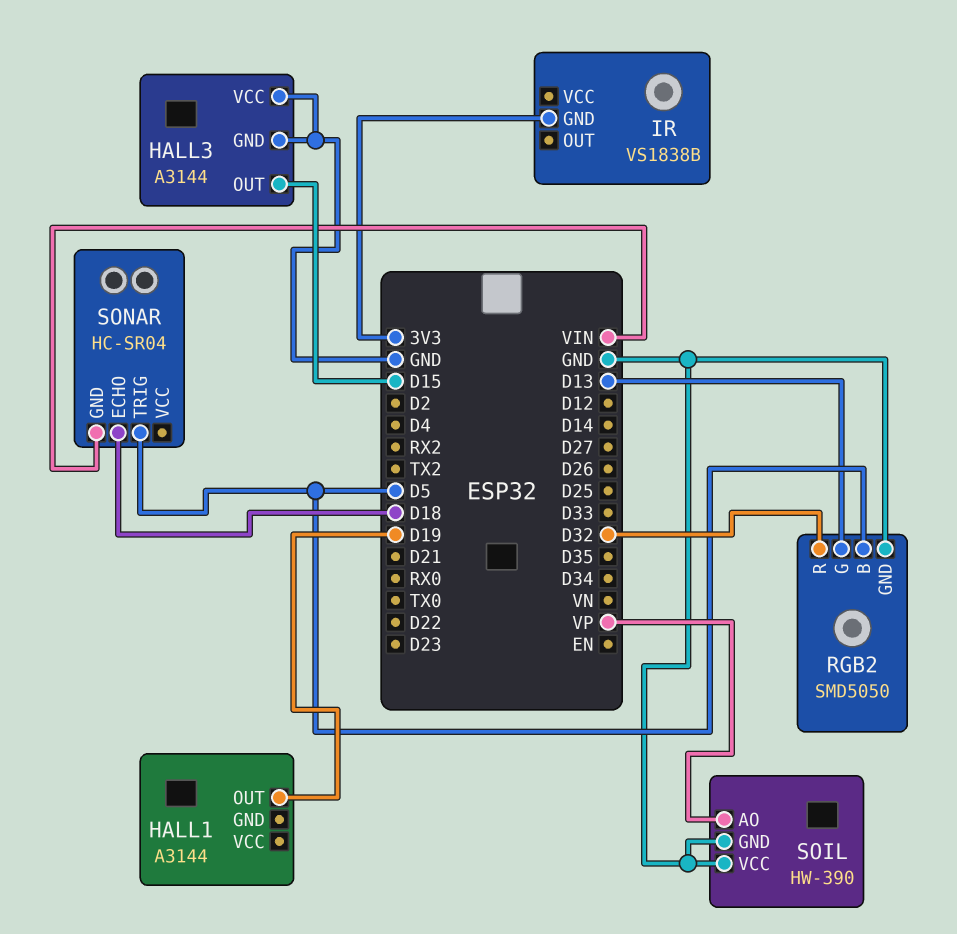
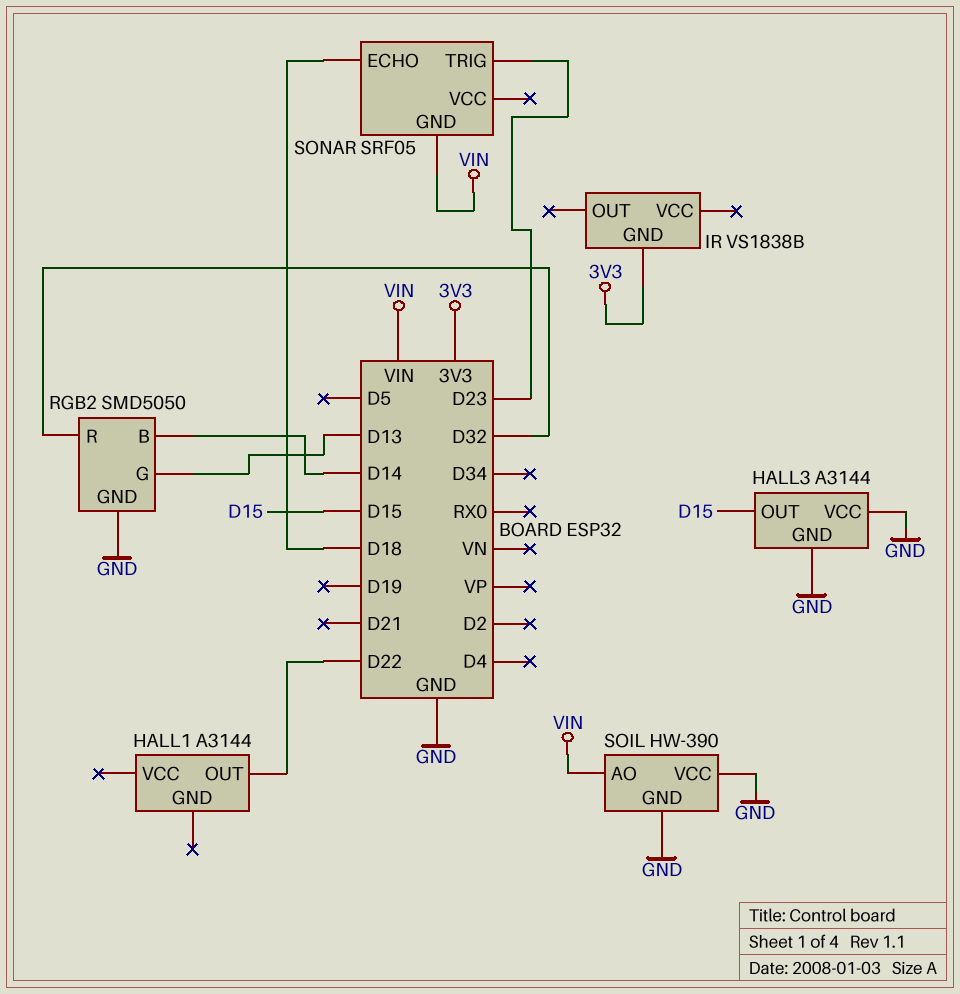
HALL1 pin OUT: D19 -> D22
RGB2 pin B: D5 -> D14
SOIL pin AO: VP -> VIN
SONAR: HC-SR04 -> SRF05
SONAR pin TRIG: D5 -> D23

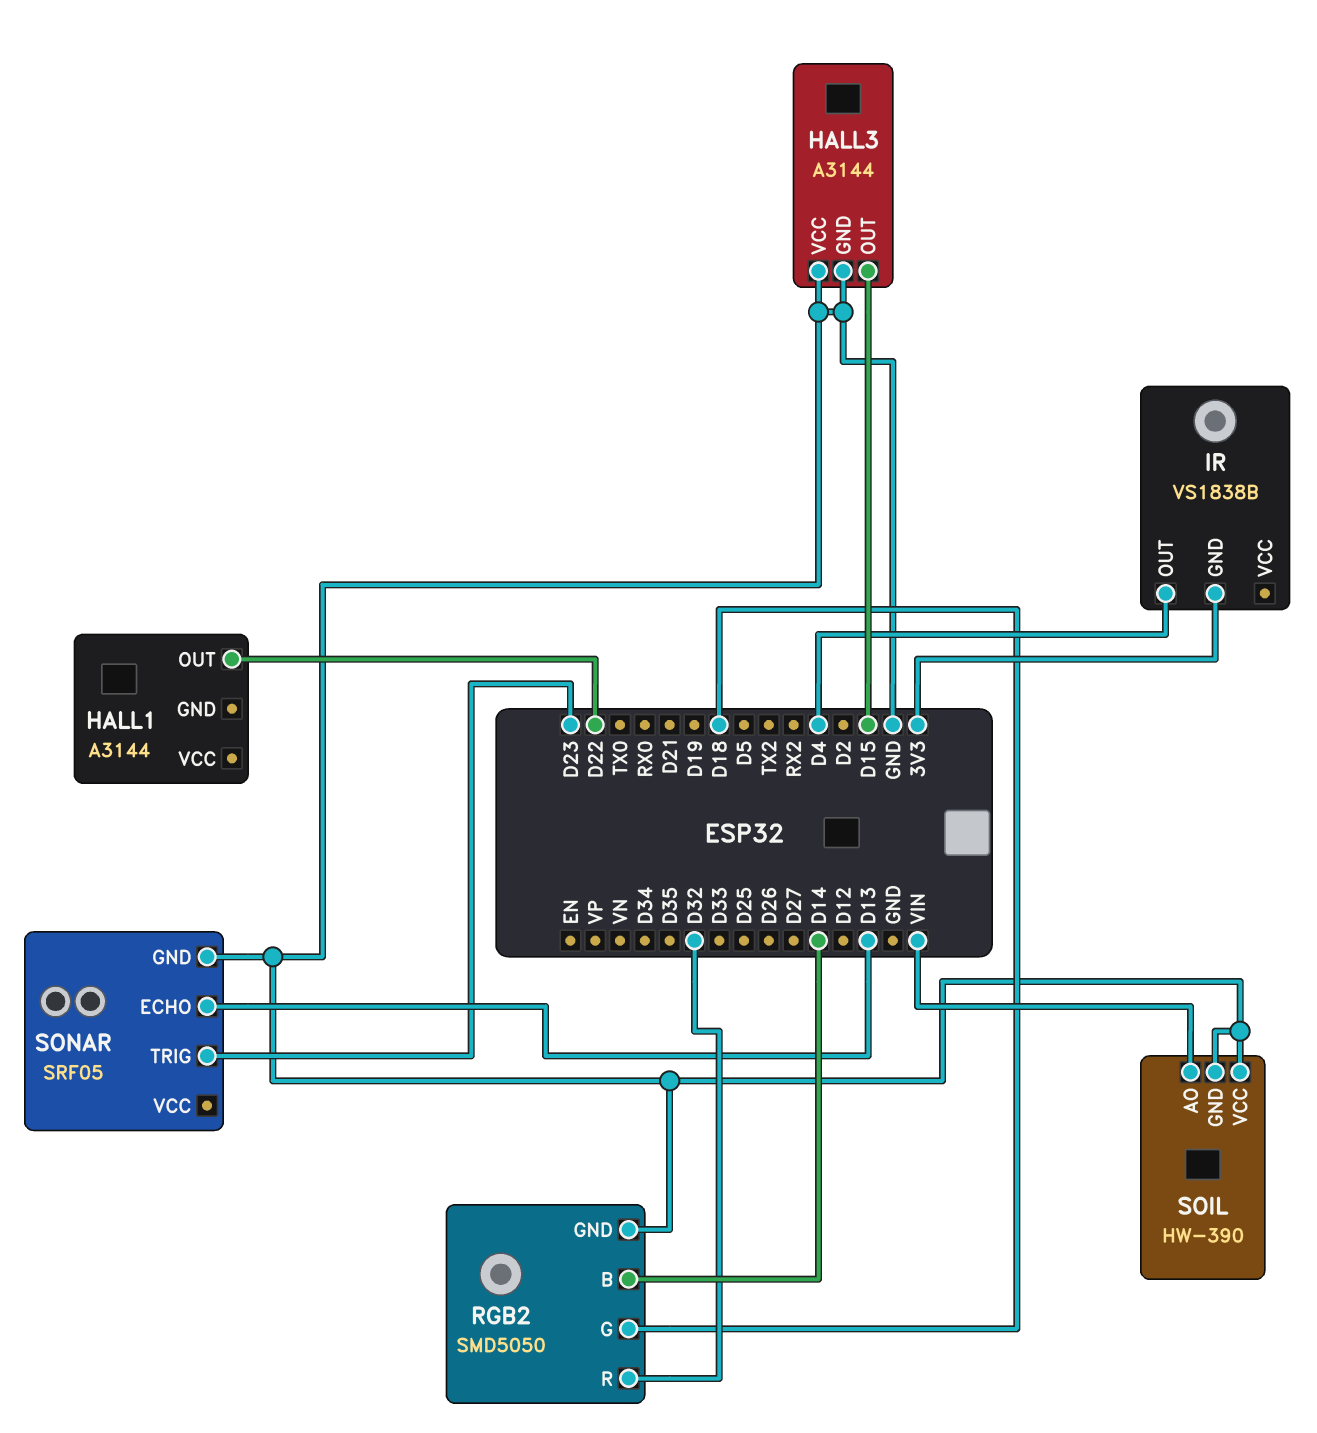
IR pin OUT: none -> D4
RGB2 pin G: D13 -> D18
SONAR pin ECHO: D18 -> D13
SONAR pin GND: VIN -> GND

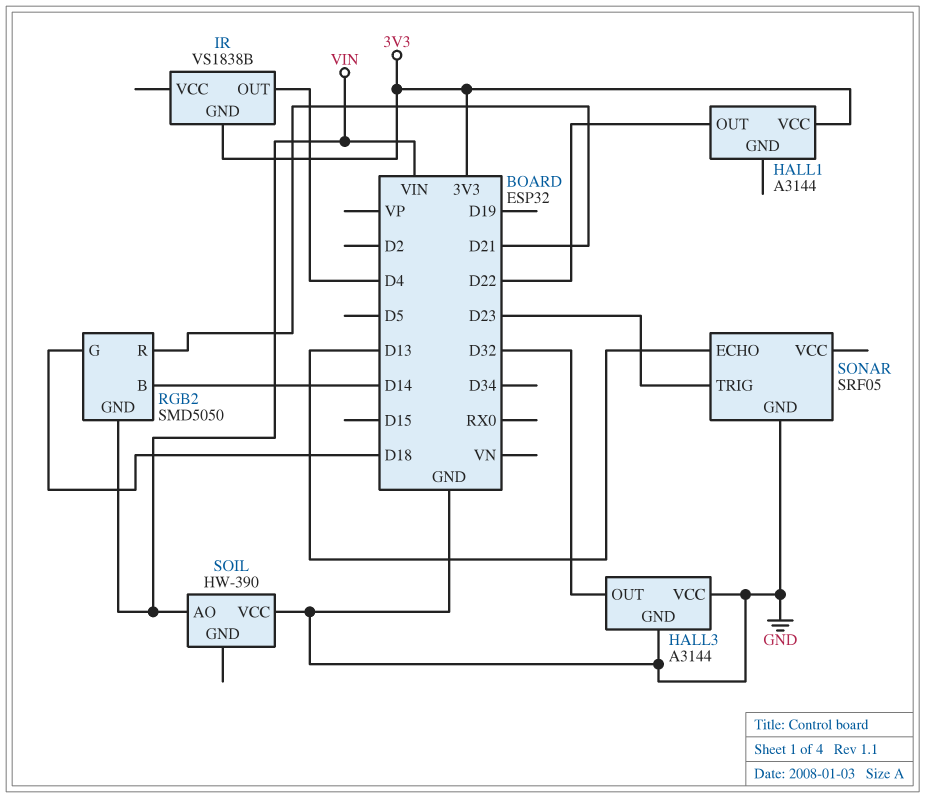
HALL1 pin VCC: none -> 3V3
HALL3 pin OUT: D15 -> D32
RGB2 pin GND: GND -> VIN
RGB2 pin R: D32 -> D21
SOIL pin GND: GND -> none

